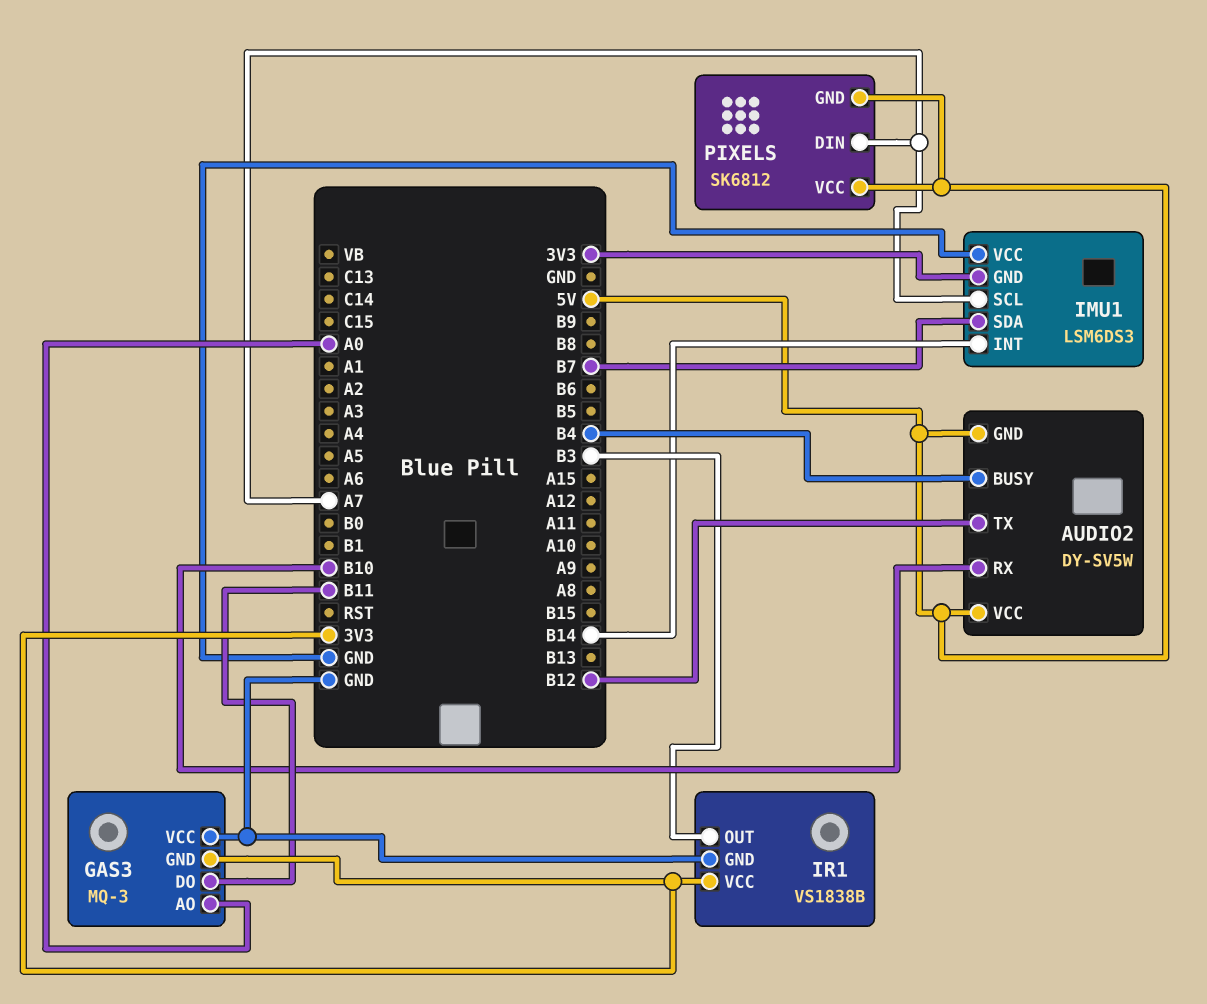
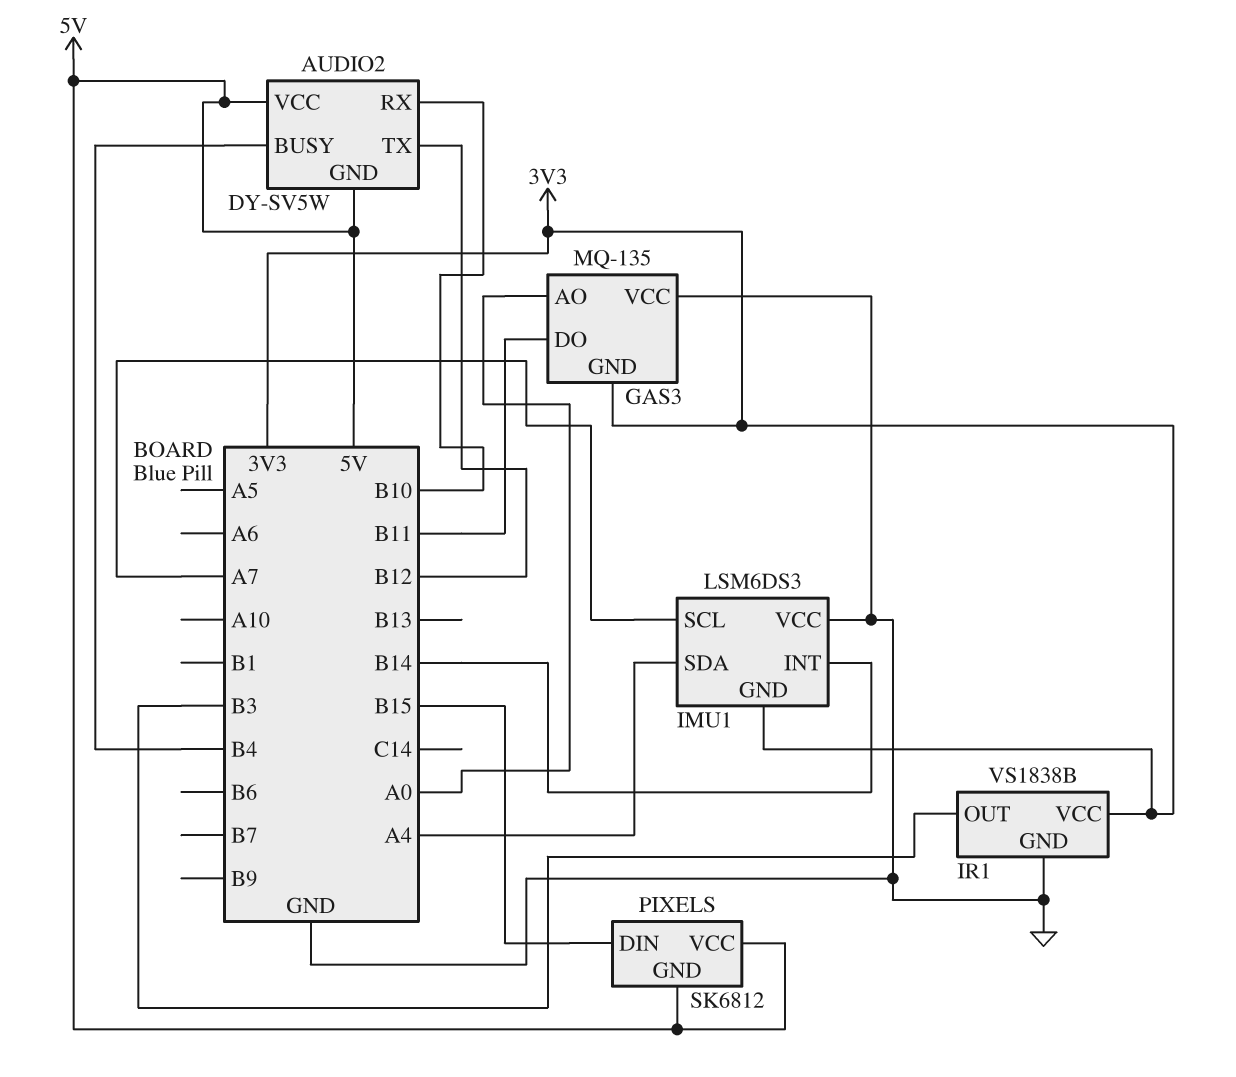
GAS3: MQ-3 -> MQ-135
IMU1 pin SDA: B7 -> A4
PIXELS pin DIN: A7 -> B15

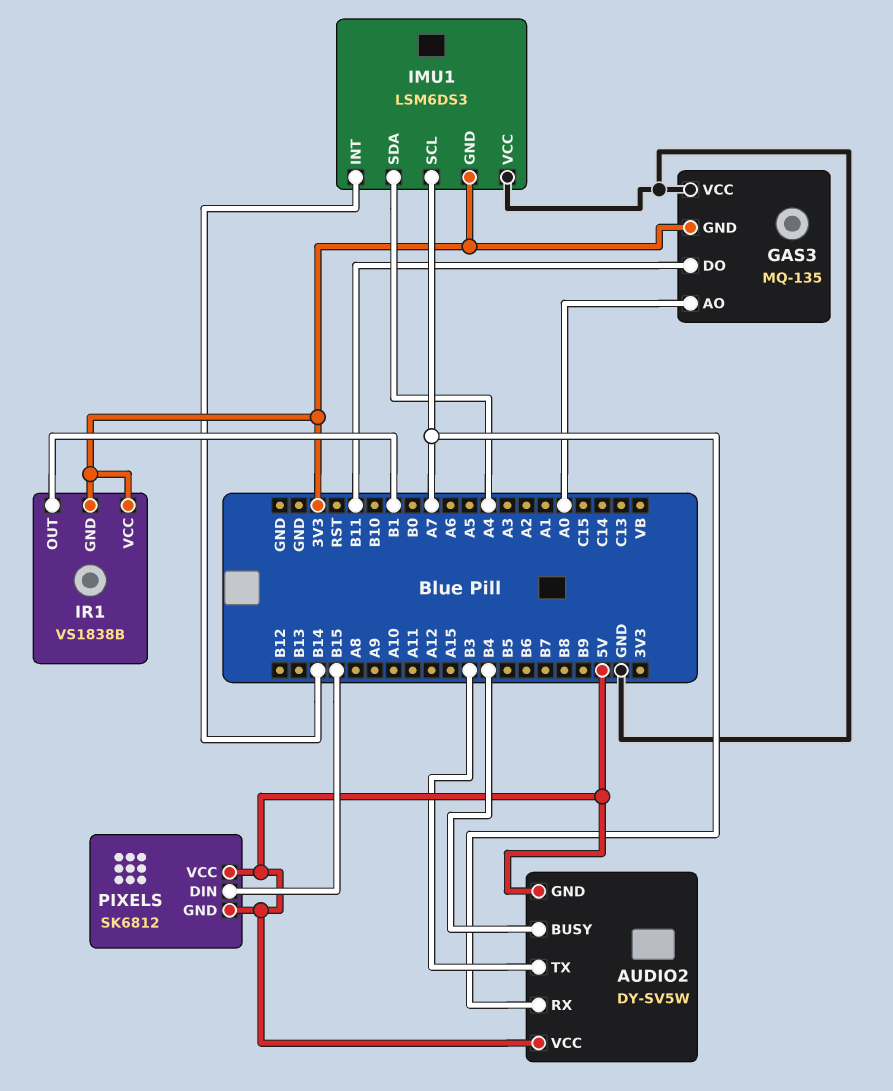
AUDIO2 pin RX: B10 -> A7
AUDIO2 pin TX: B12 -> B3
IR1 pin GND: GND -> 3V3
IR1 pin OUT: B3 -> B1

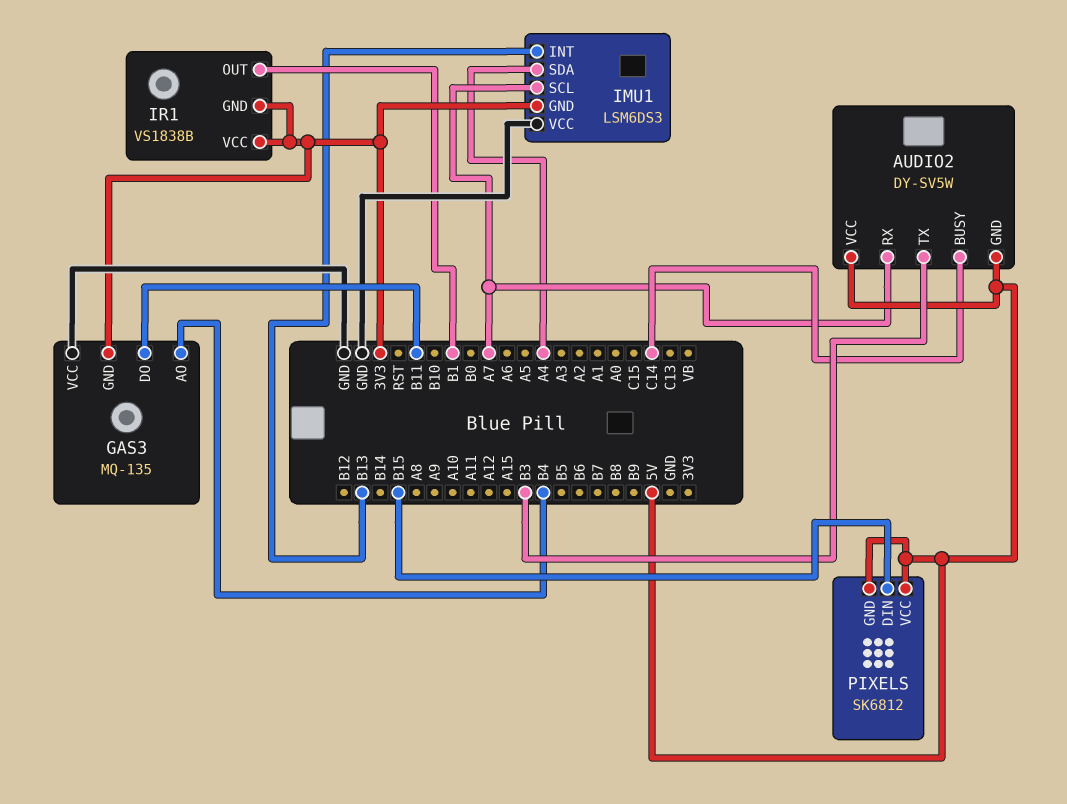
AUDIO2 pin BUSY: B4 -> C14
GAS3 pin AO: A0 -> B4
IMU1 pin INT: B14 -> B13

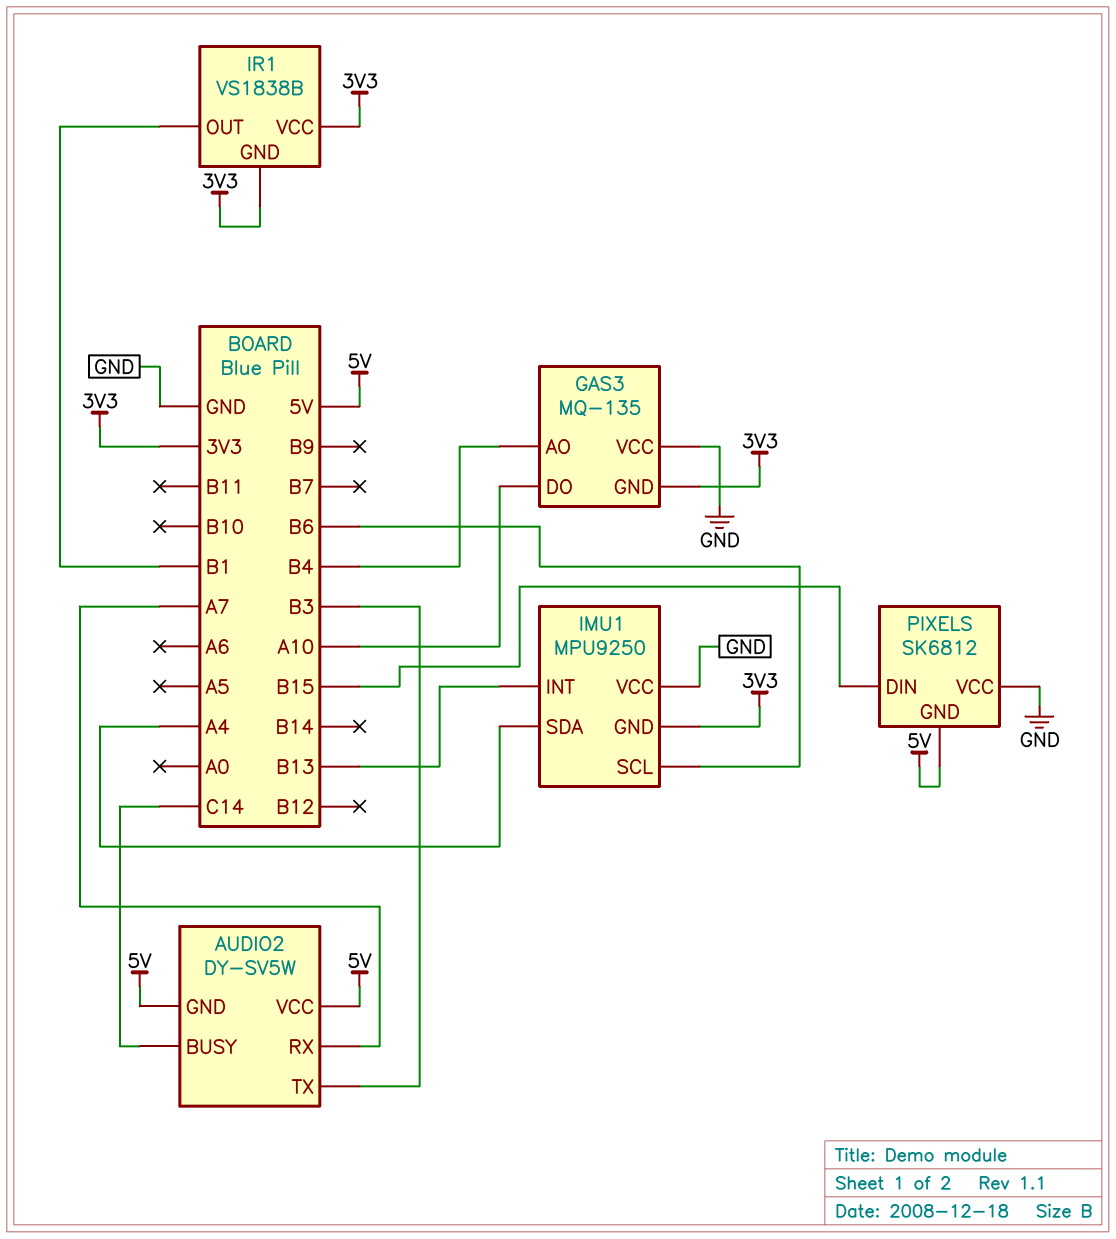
GAS3 pin DO: B11 -> A10
IMU1: LSM6DS3 -> MPU9250
IMU1 pin SCL: A7 -> B6
PIXELS pin VCC: 5V -> GND

